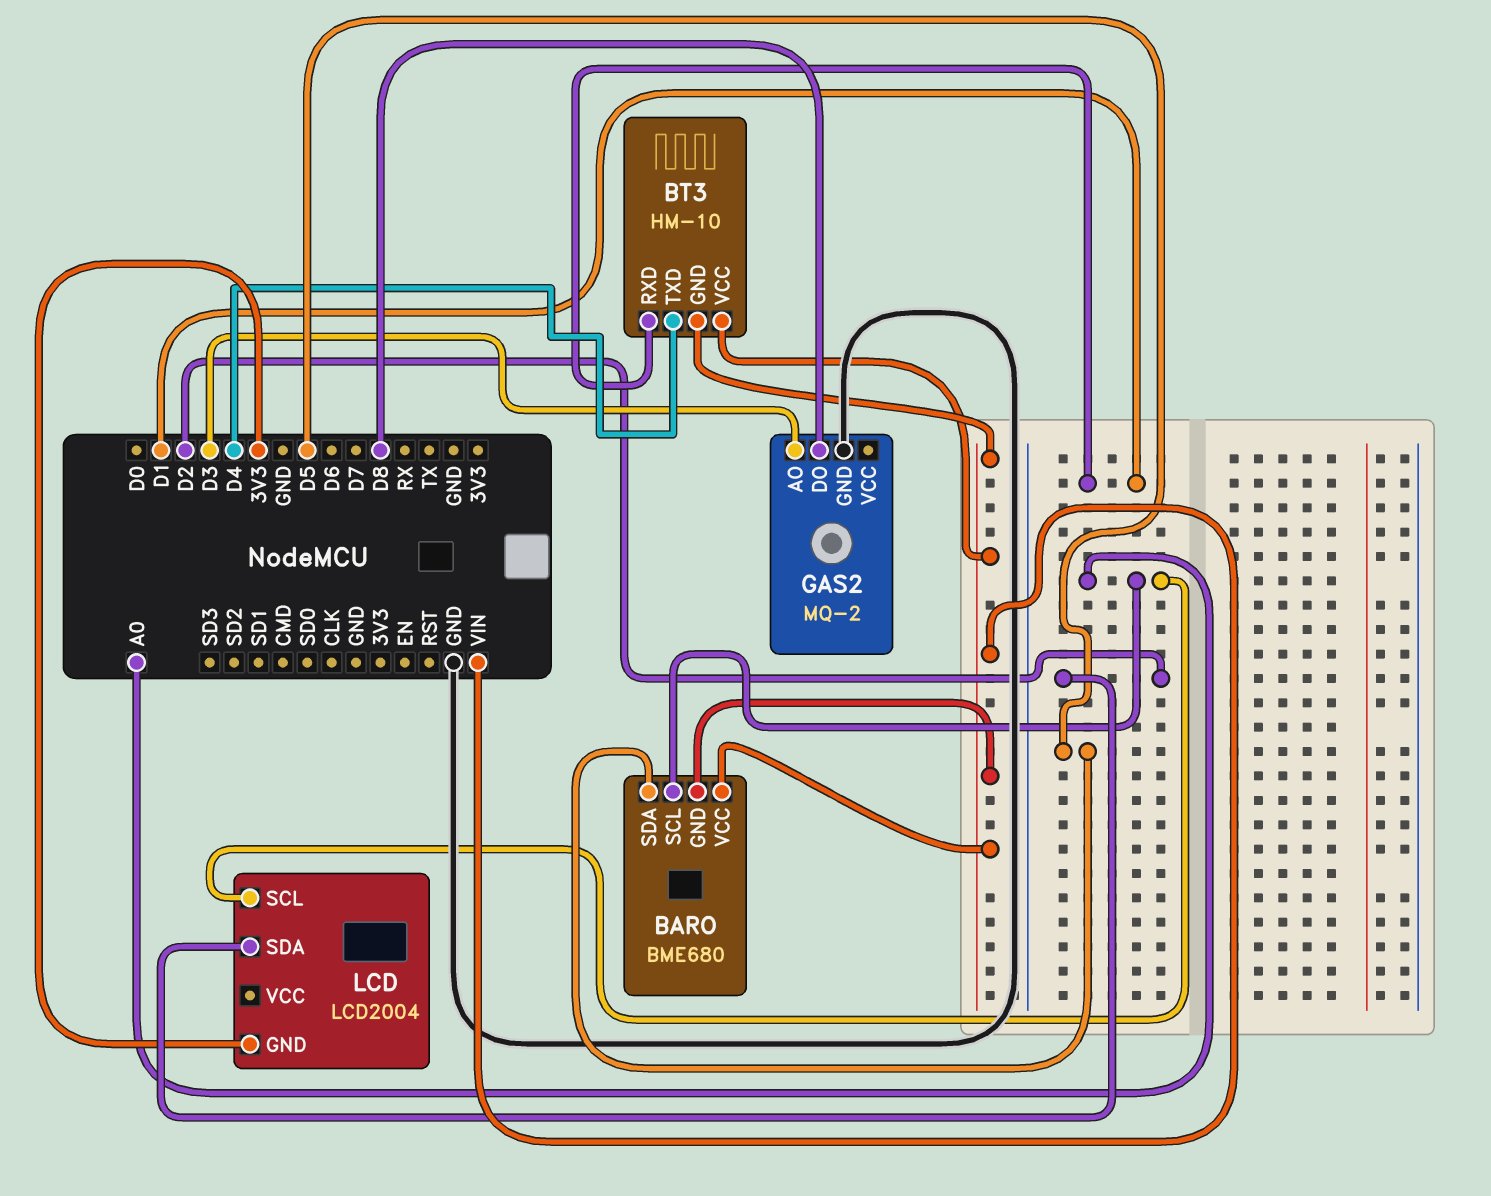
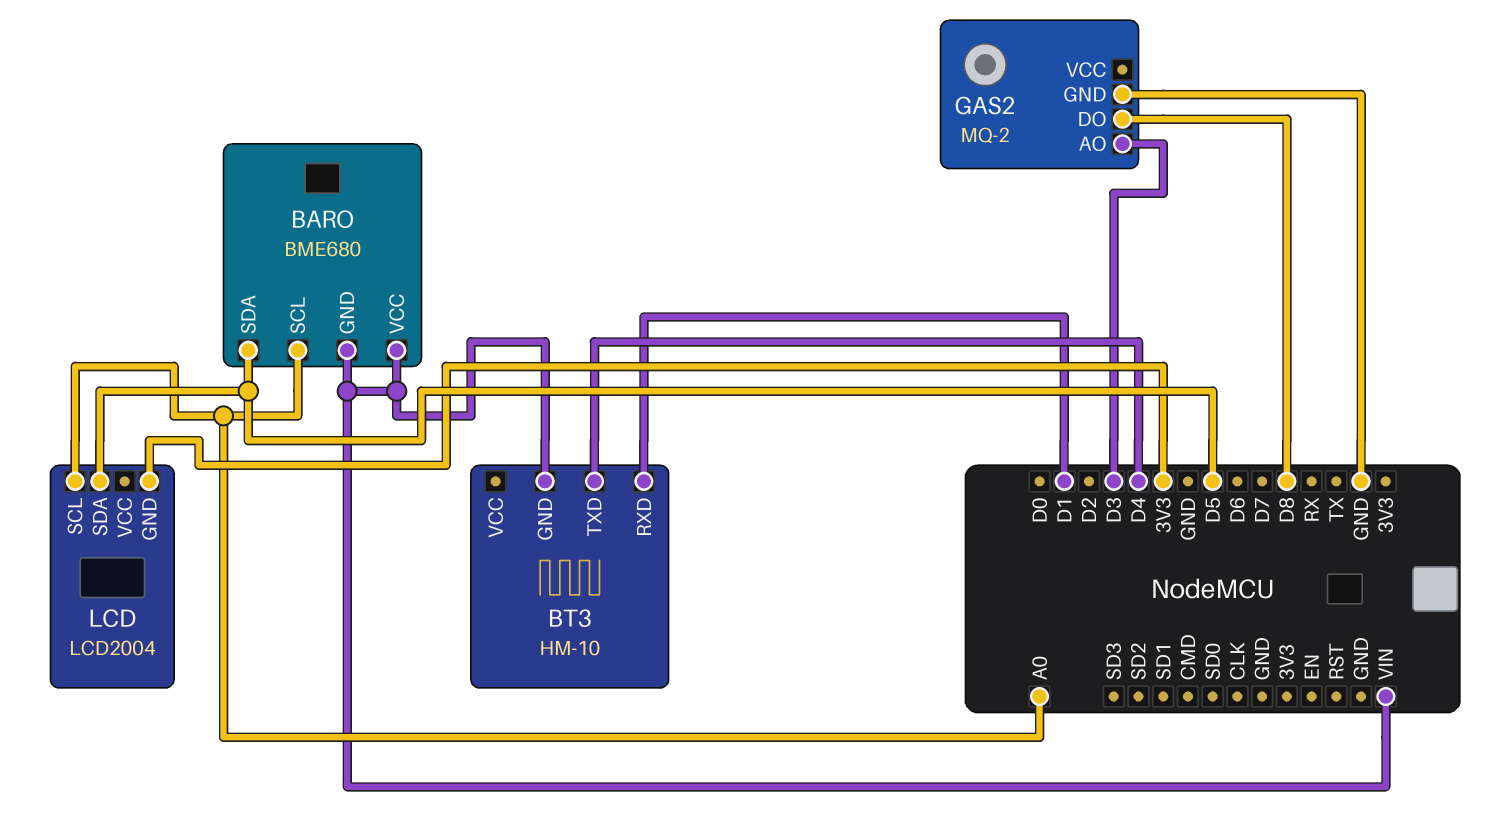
BT3 pin VCC: VIN -> none
LCD pin SDA: D2 -> D5

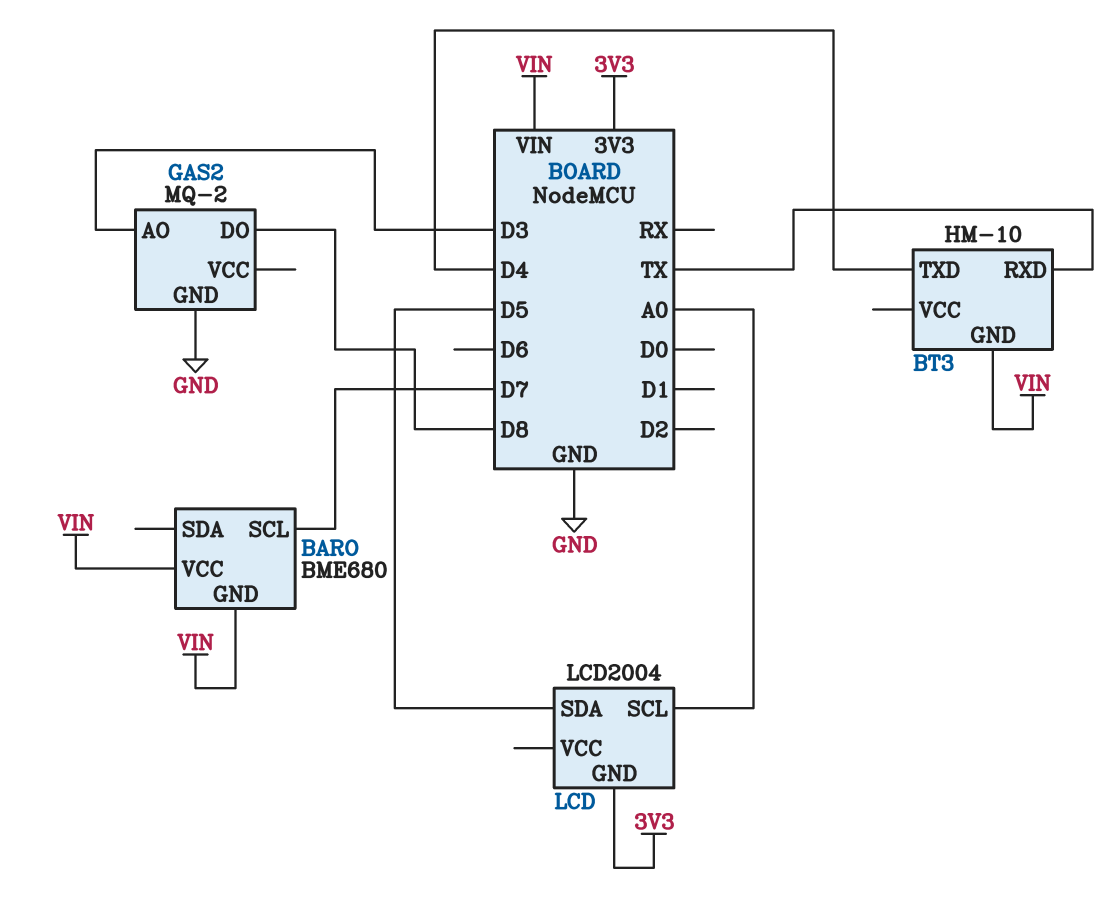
BARO pin SCL: A0 -> D7
BARO pin SDA: D5 -> none
BT3 pin RXD: D1 -> TX

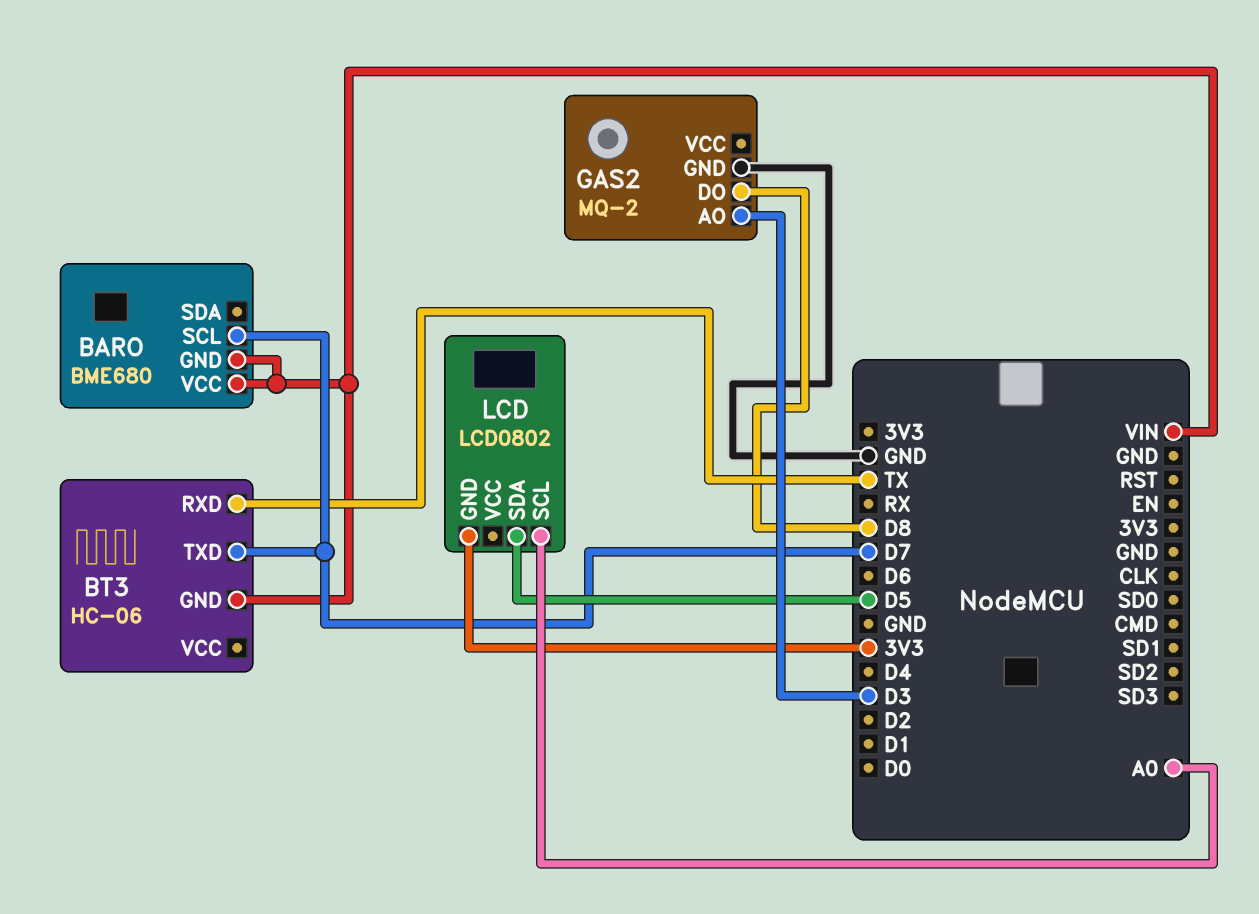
BT3: HM-10 -> HC-06
BT3 pin TXD: D4 -> D7
LCD: LCD2004 -> LCD0802

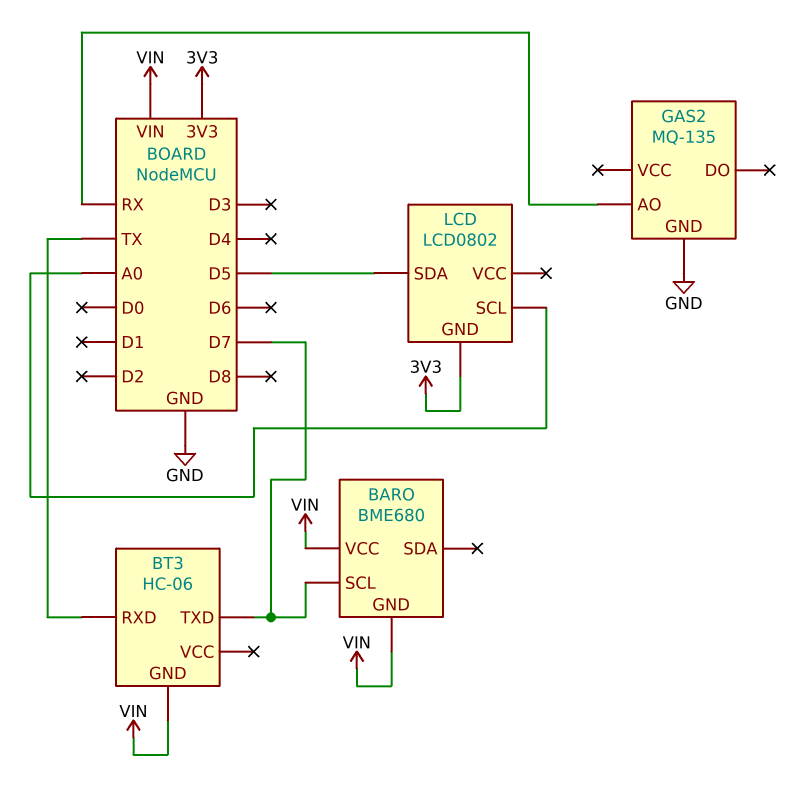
GAS2: MQ-2 -> MQ-135
GAS2 pin AO: D3 -> RX
GAS2 pin DO: D8 -> none

